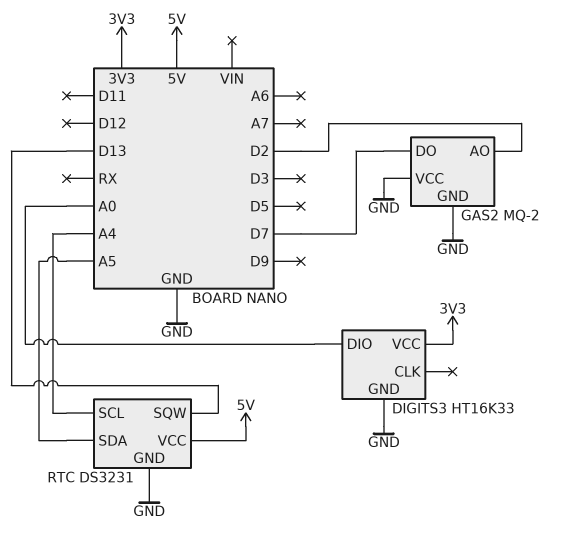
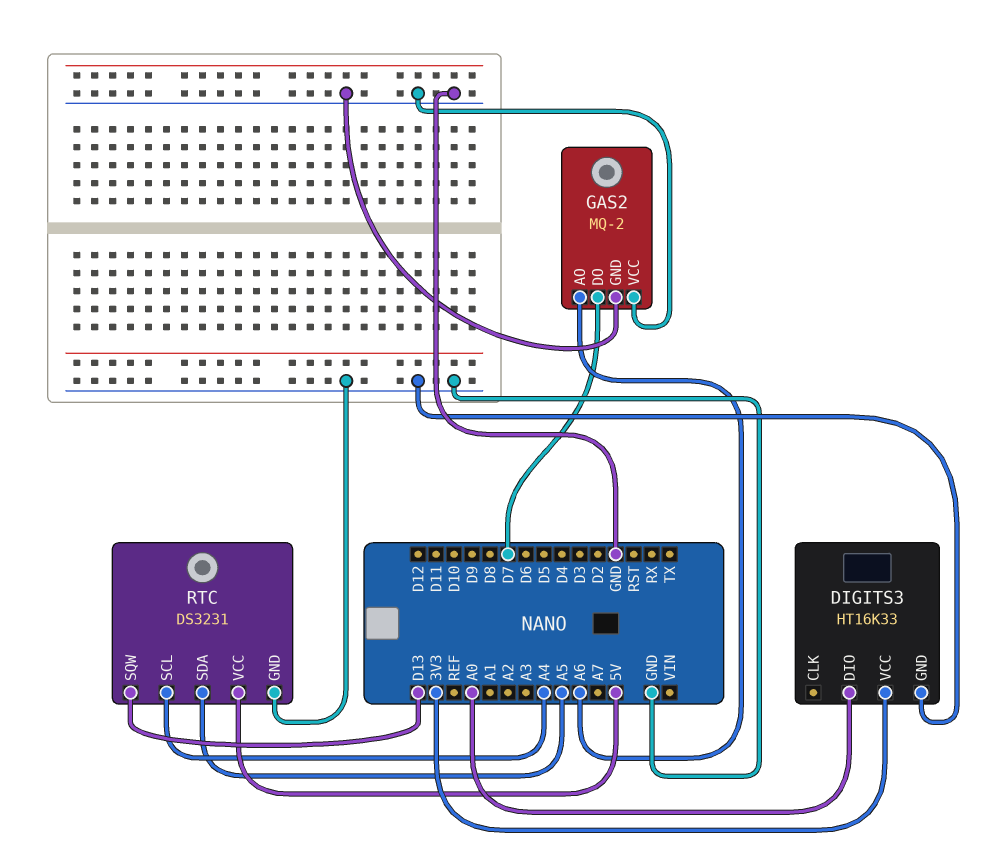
GAS2 pin AO: D2 -> A6

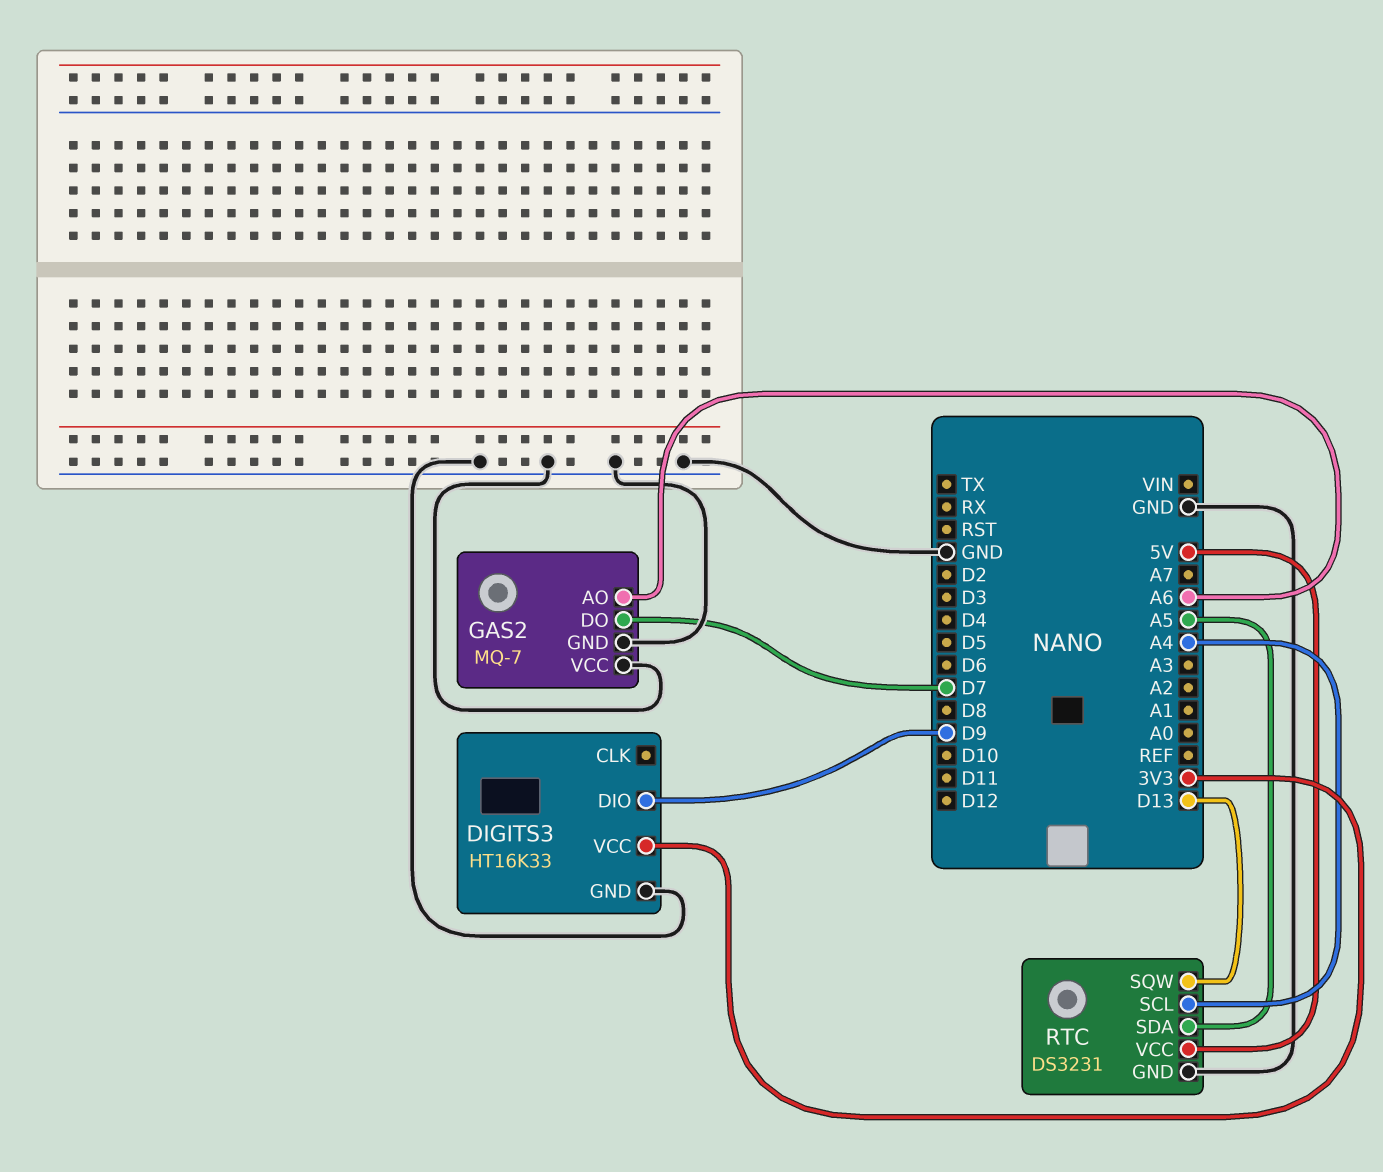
DIGITS3 pin DIO: A0 -> D9
GAS2: MQ-2 -> MQ-7

